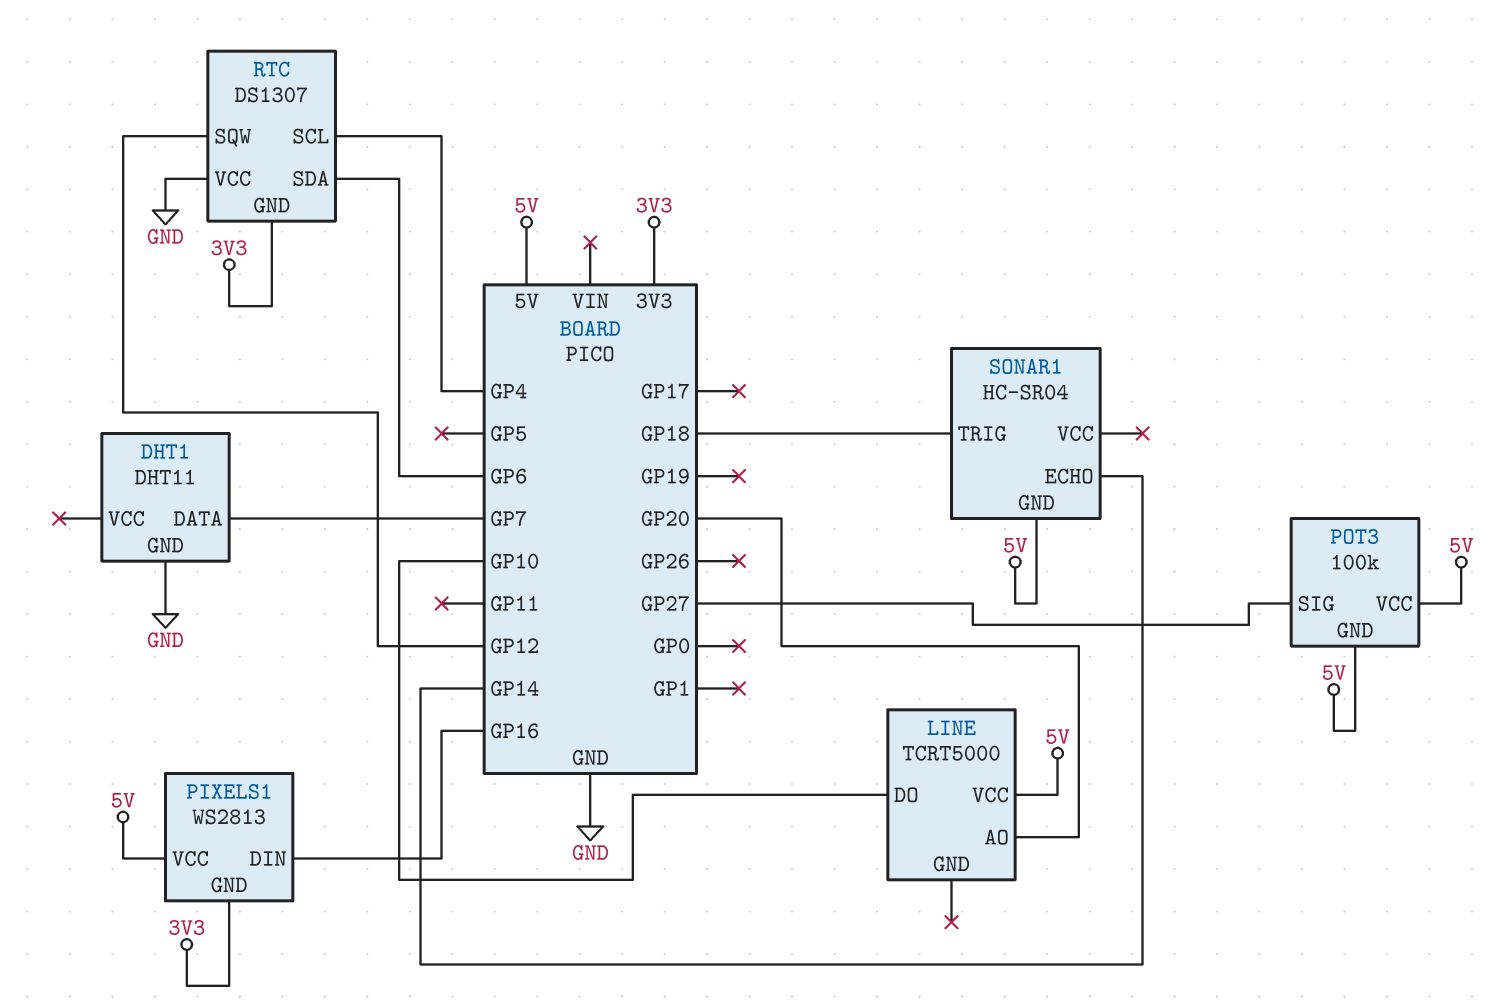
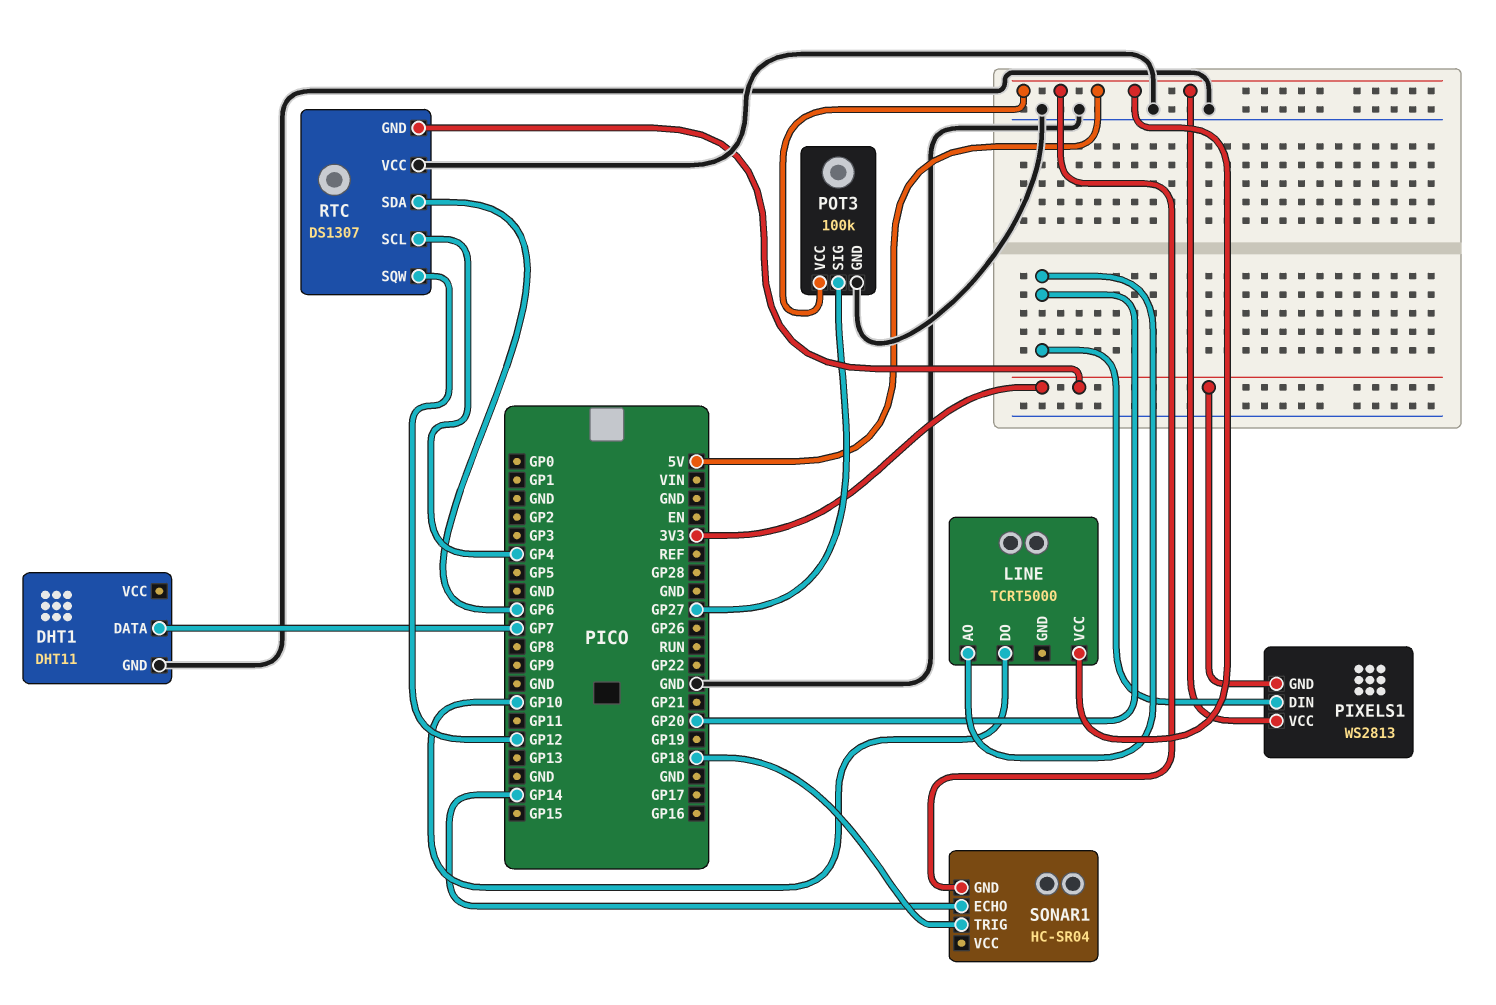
PIXELS1 pin DIN: GP16 -> GP20
POT3 pin GND: 5V -> GND

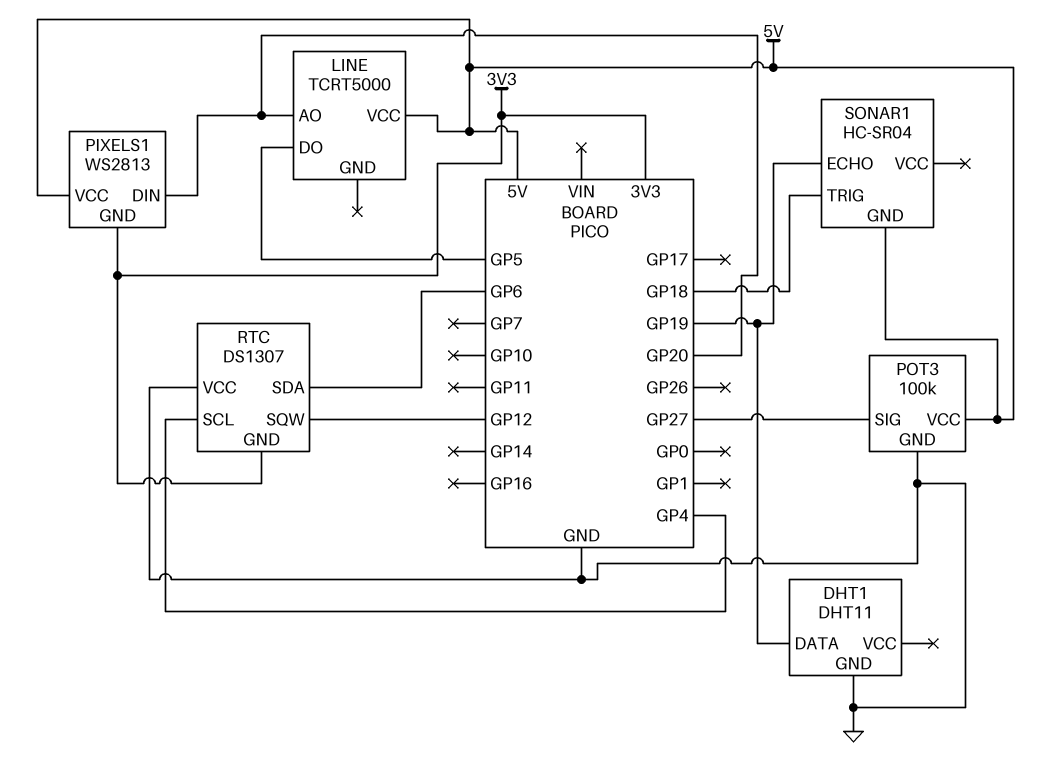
DHT1 pin DATA: GP7 -> GP19
LINE pin DO: GP10 -> GP5
SONAR1 pin ECHO: GP14 -> GP19

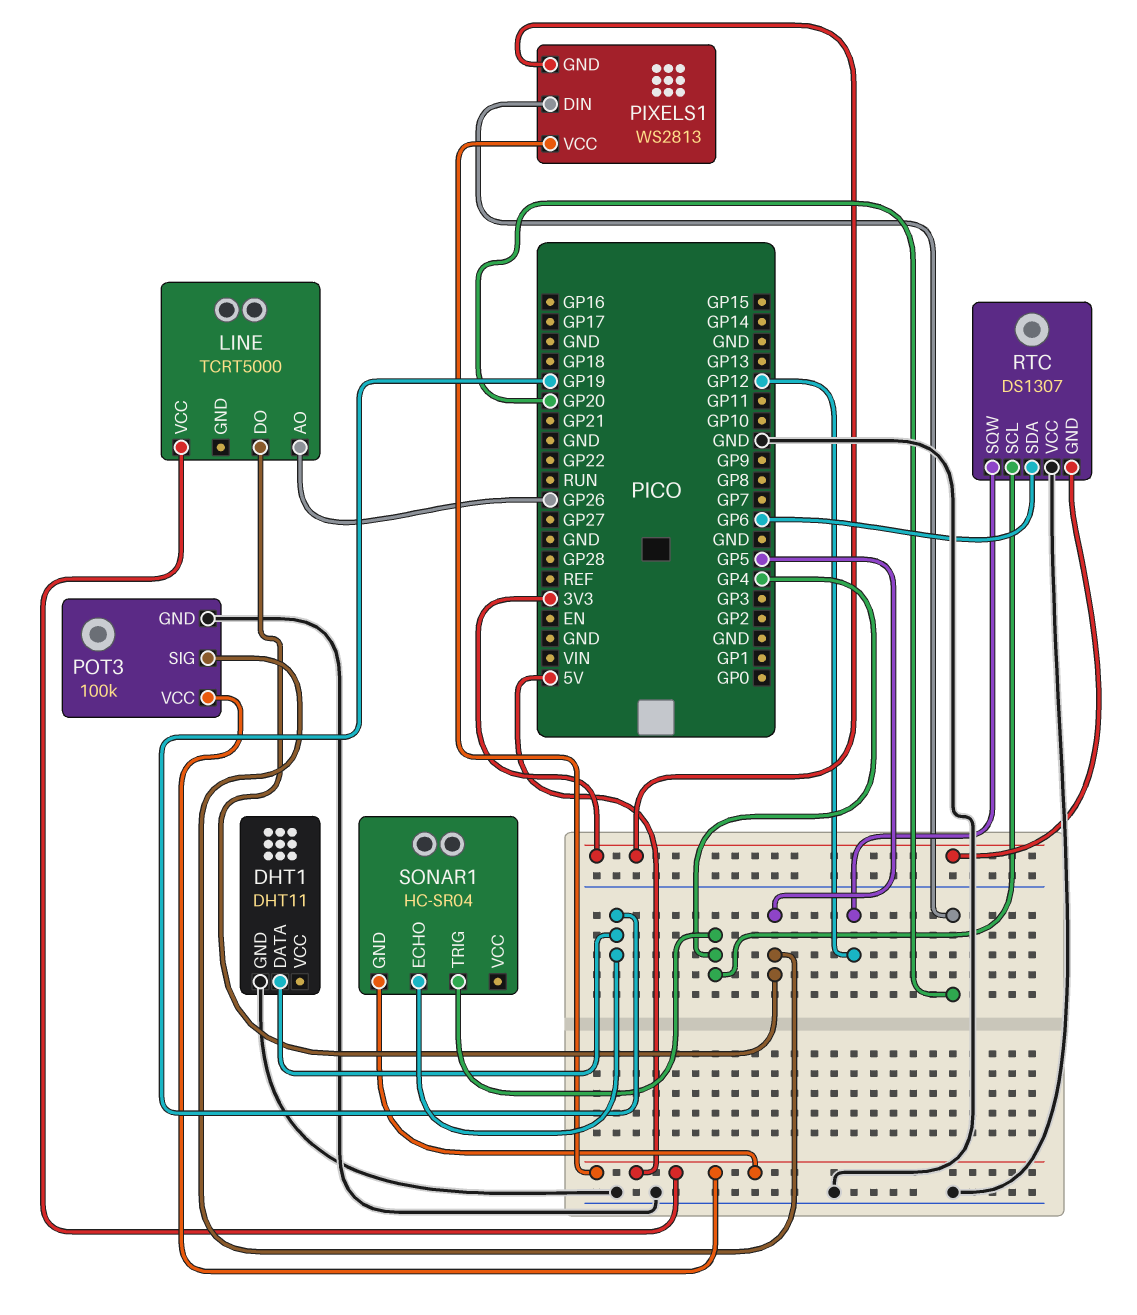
LINE pin AO: GP20 -> GP26
POT3 pin SIG: GP27 -> GP5
SONAR1 pin TRIG: GP18 -> GP4

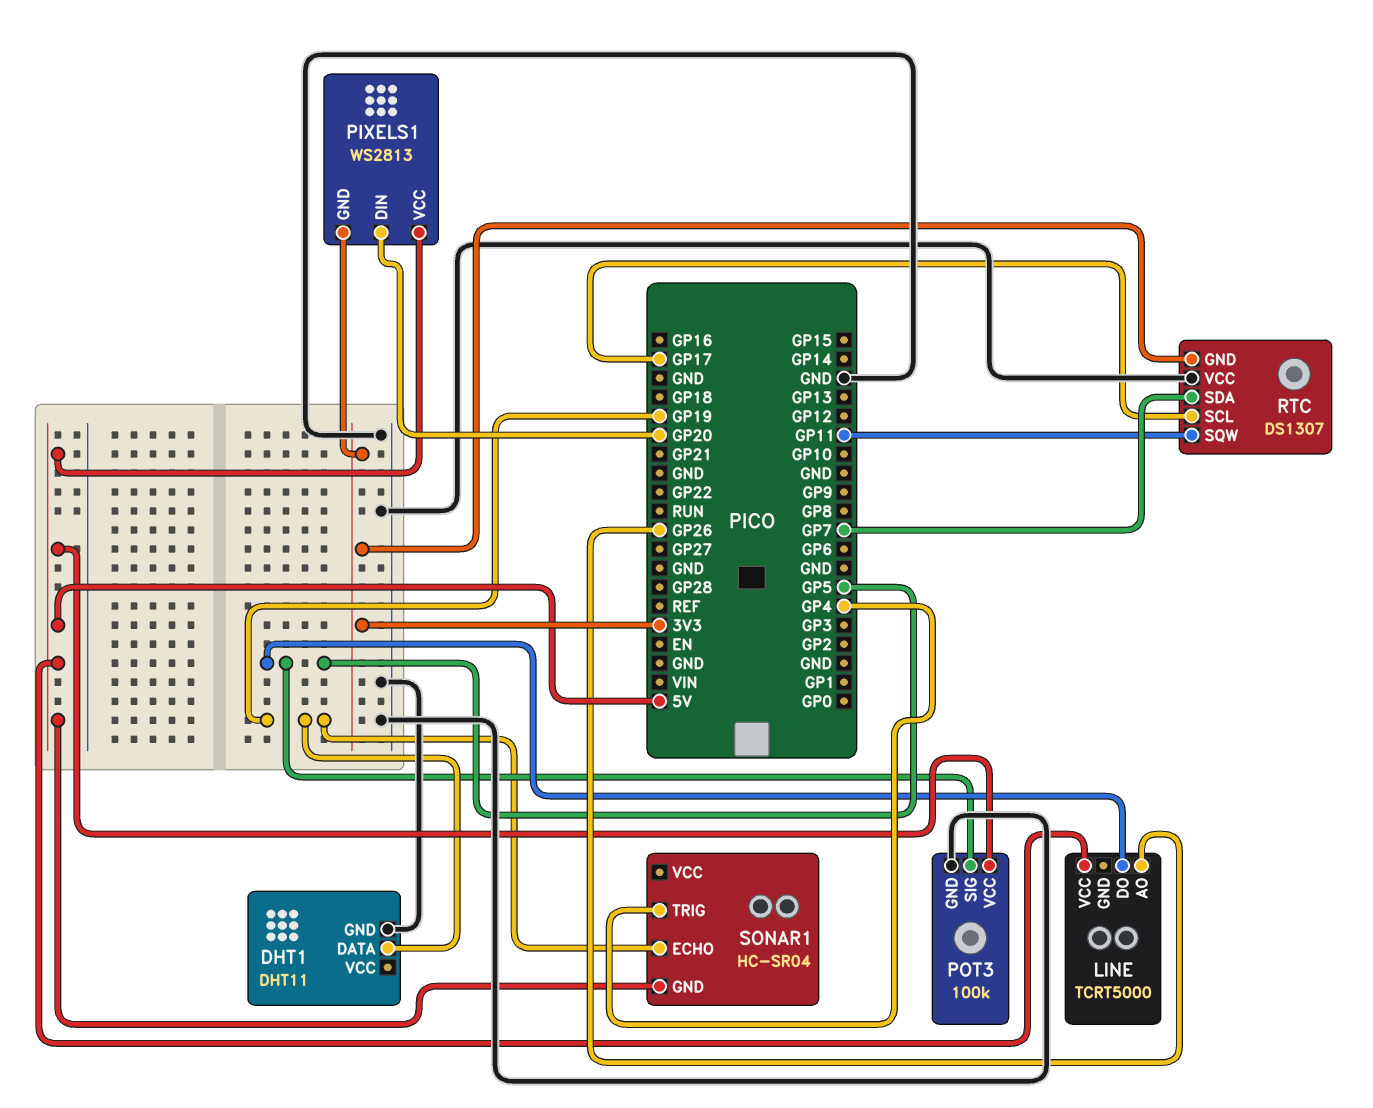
RTC pin SCL: GP4 -> GP17
RTC pin SDA: GP6 -> GP7
RTC pin SQW: GP12 -> GP11

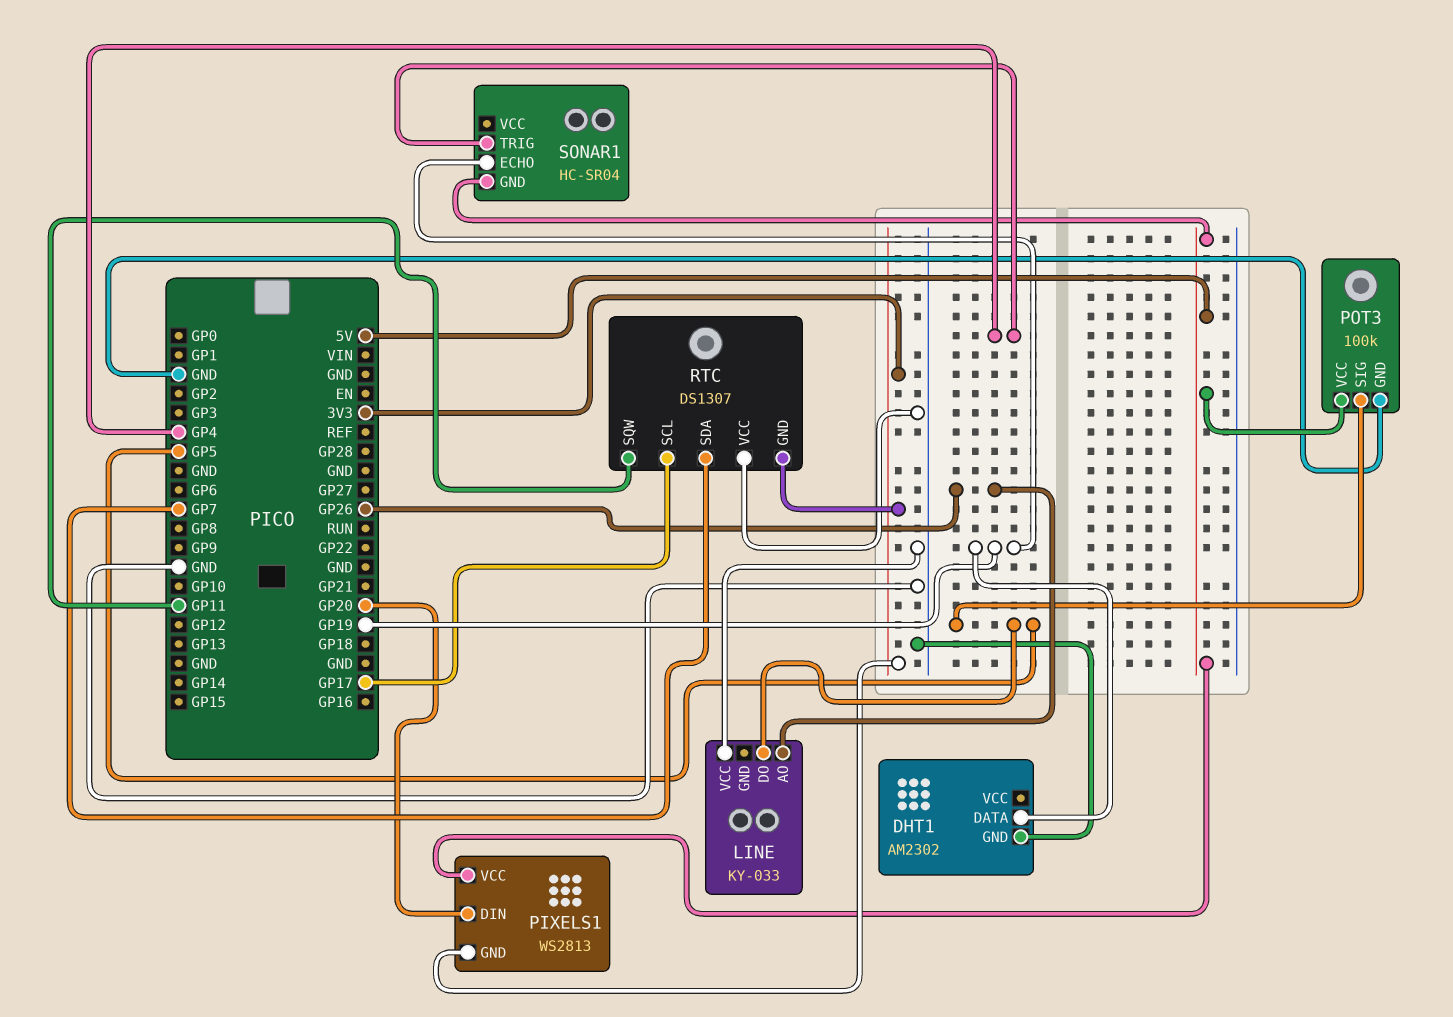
DHT1: DHT11 -> AM2302
LINE: TCRT5000 -> KY-033
LINE pin VCC: 5V -> GND

